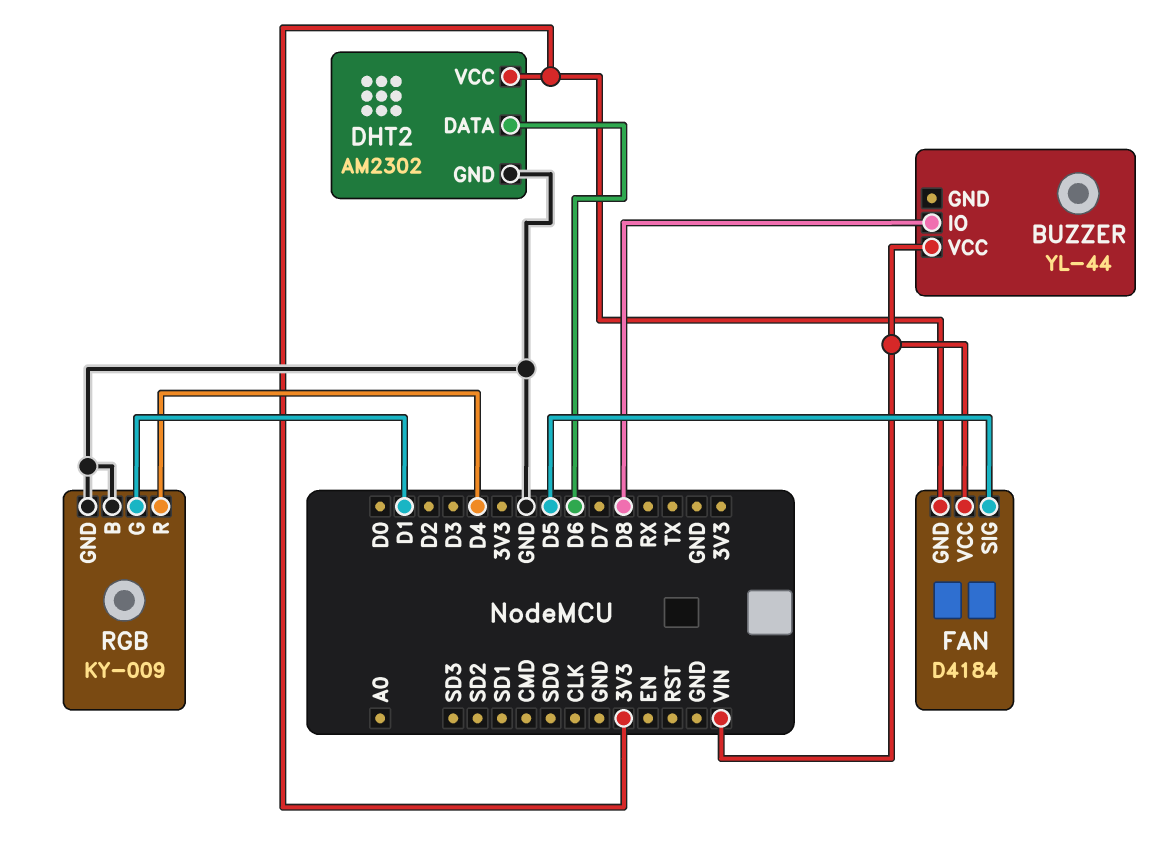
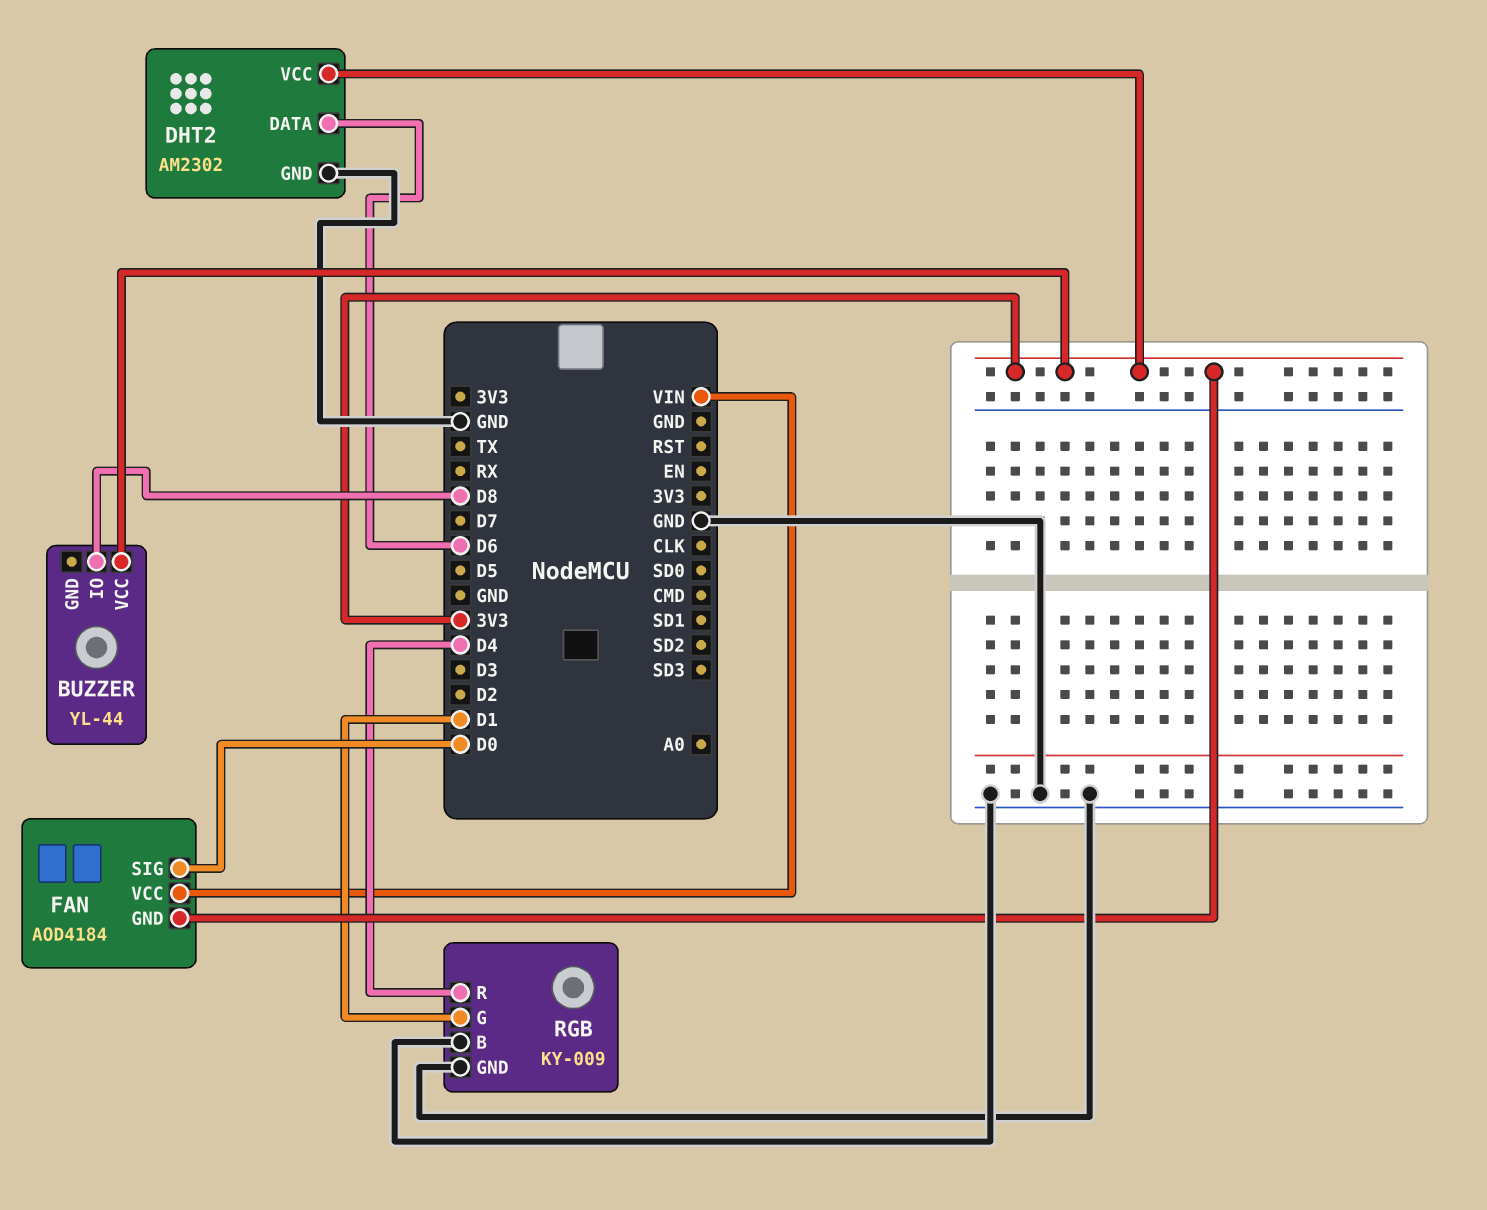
BUZZER pin VCC: VIN -> 3V3
FAN: D4184 -> AOD4184
FAN pin SIG: D5 -> D0

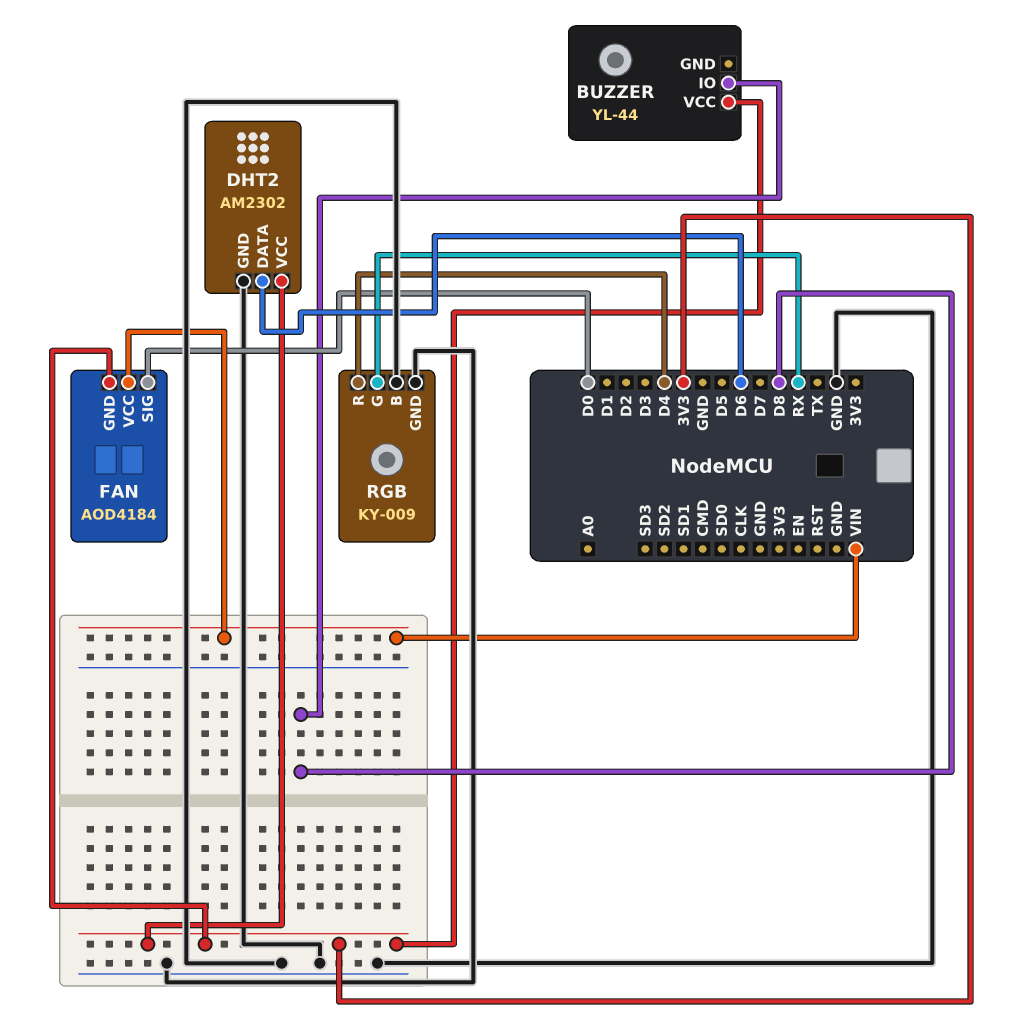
RGB pin G: D1 -> RX

